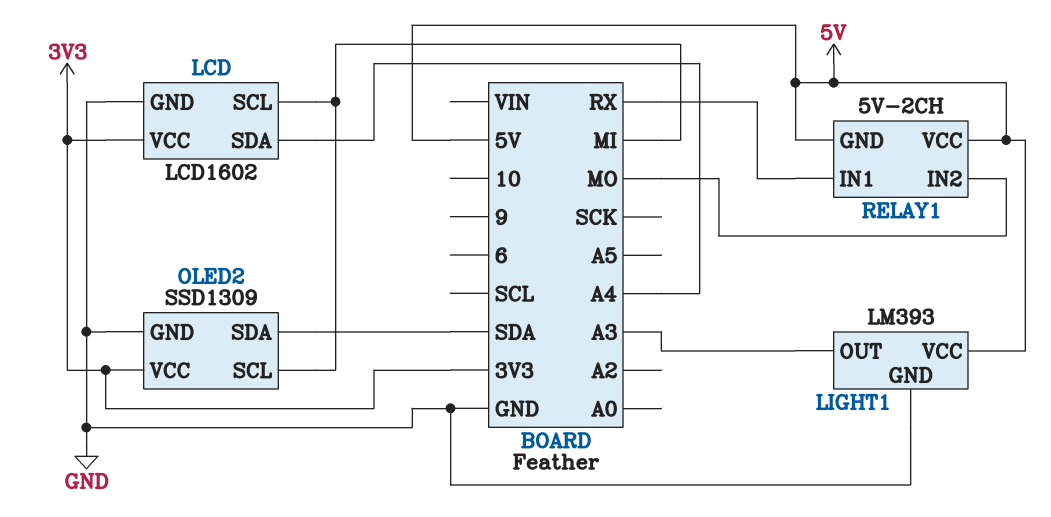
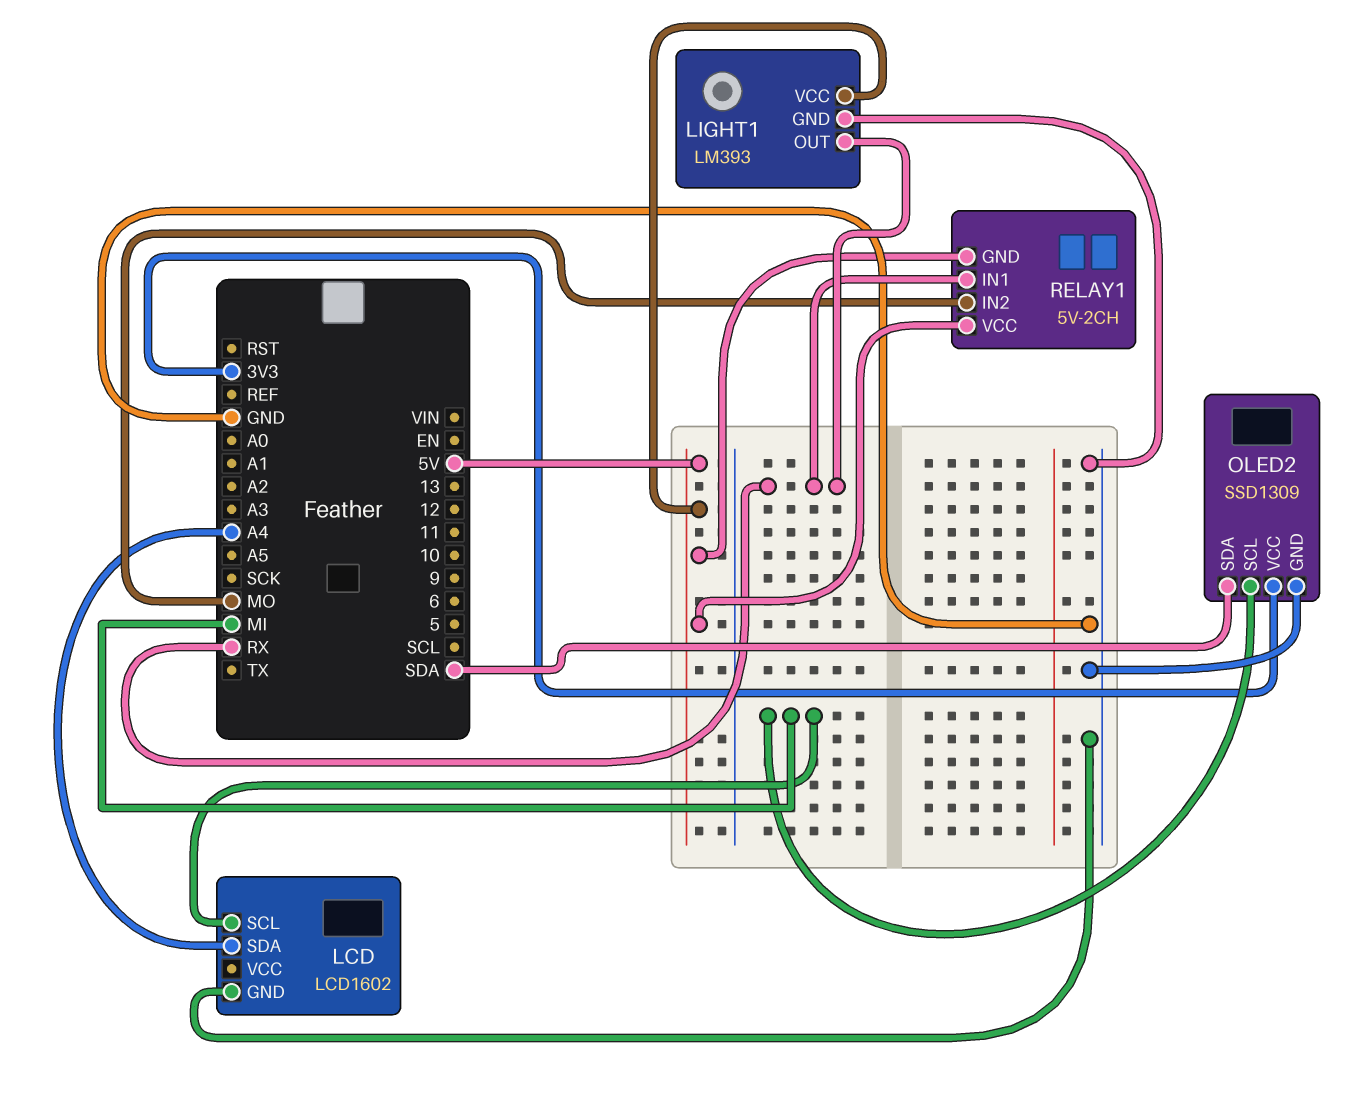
LCD pin VCC: 3V3 -> none
LIGHT1 pin OUT: A3 -> RX

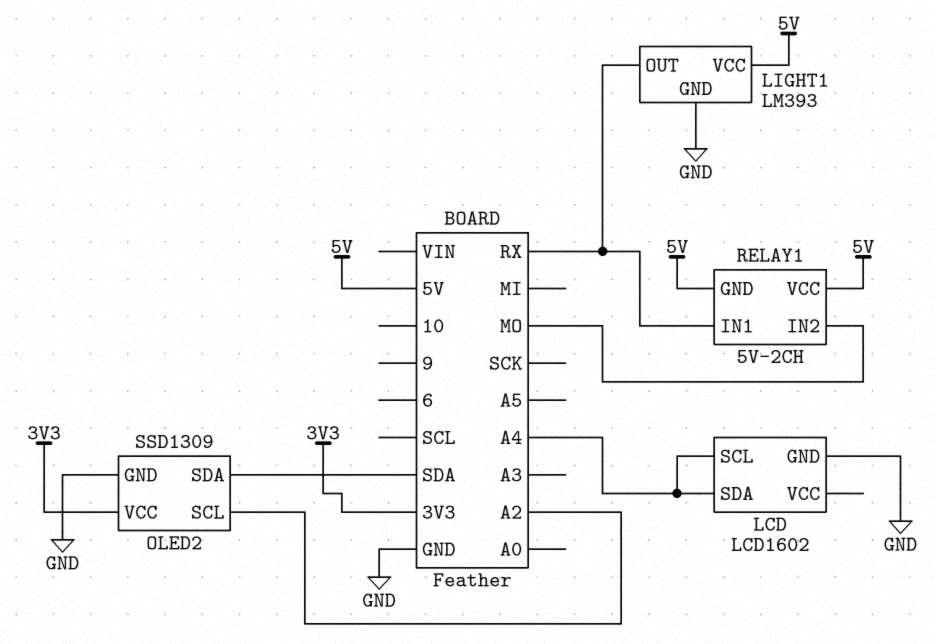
LCD pin SCL: MI -> A4
OLED2 pin SCL: MI -> A2

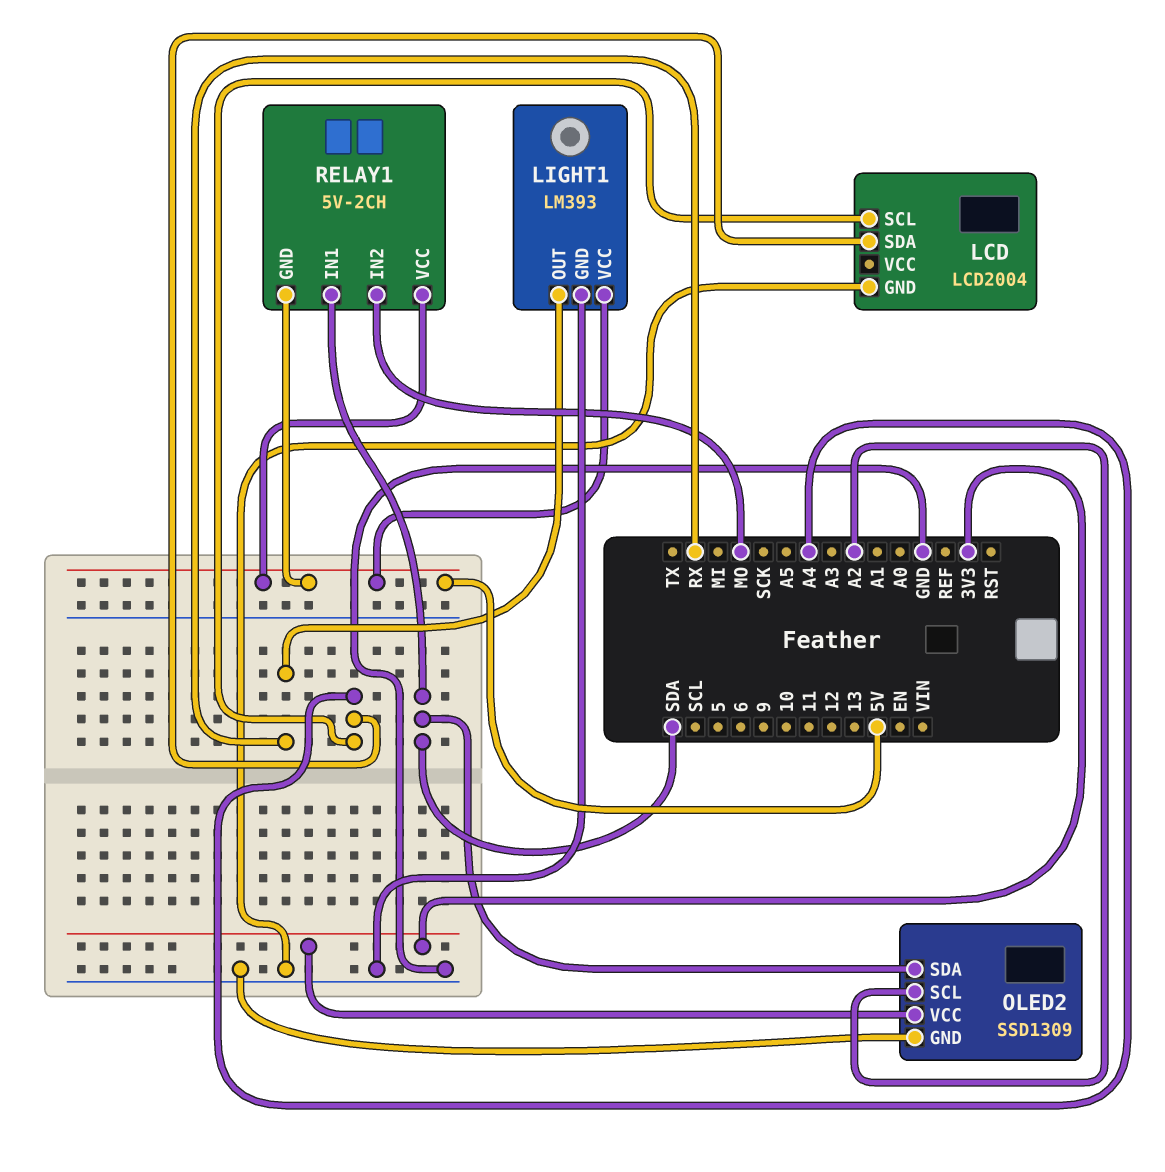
LCD: LCD1602 -> LCD2004
RELAY1 pin IN1: RX -> SDA

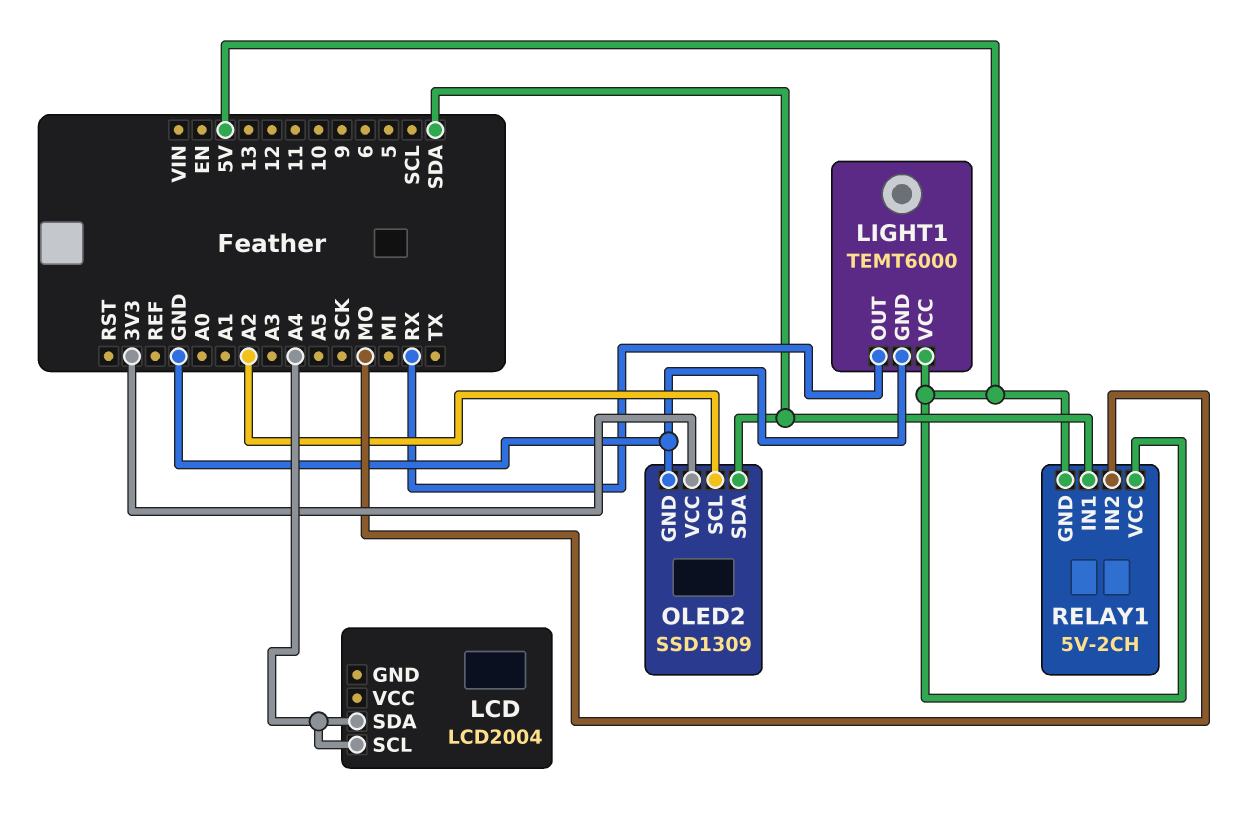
LCD pin GND: GND -> none
LIGHT1: LM393 -> TEMT6000

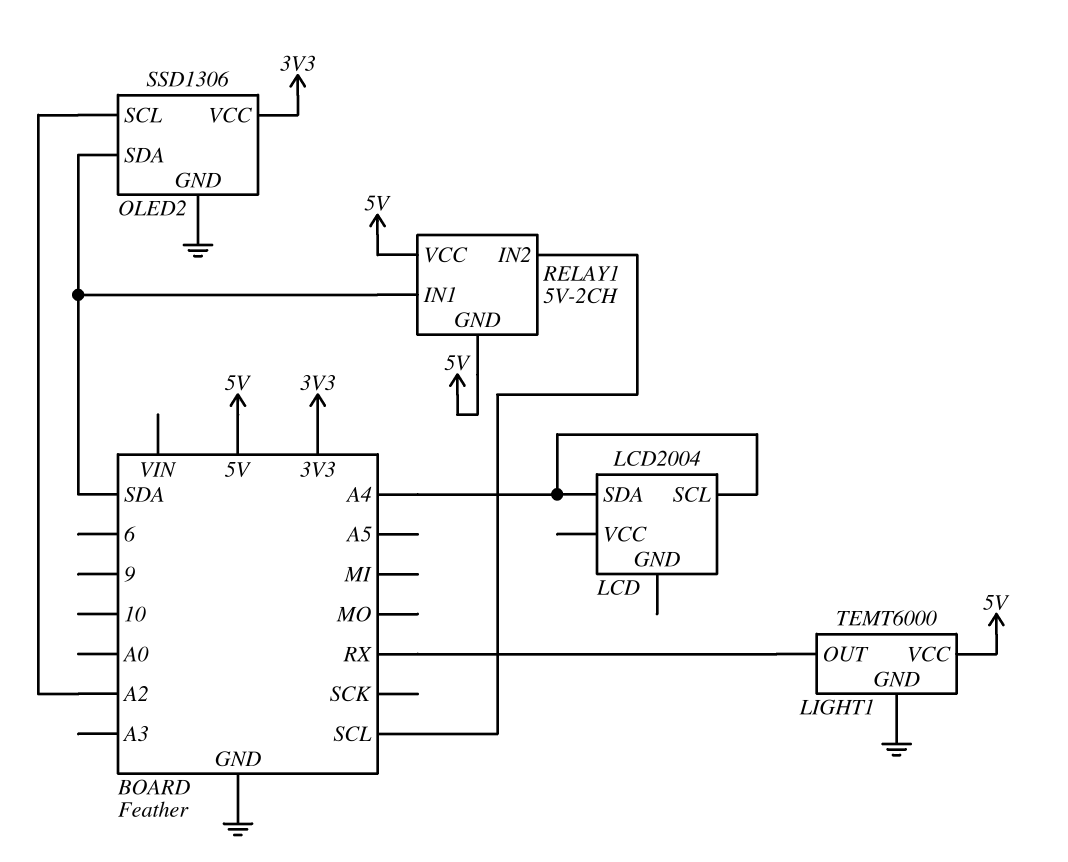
OLED2: SSD1309 -> SSD1306
RELAY1 pin IN2: MO -> SCL

